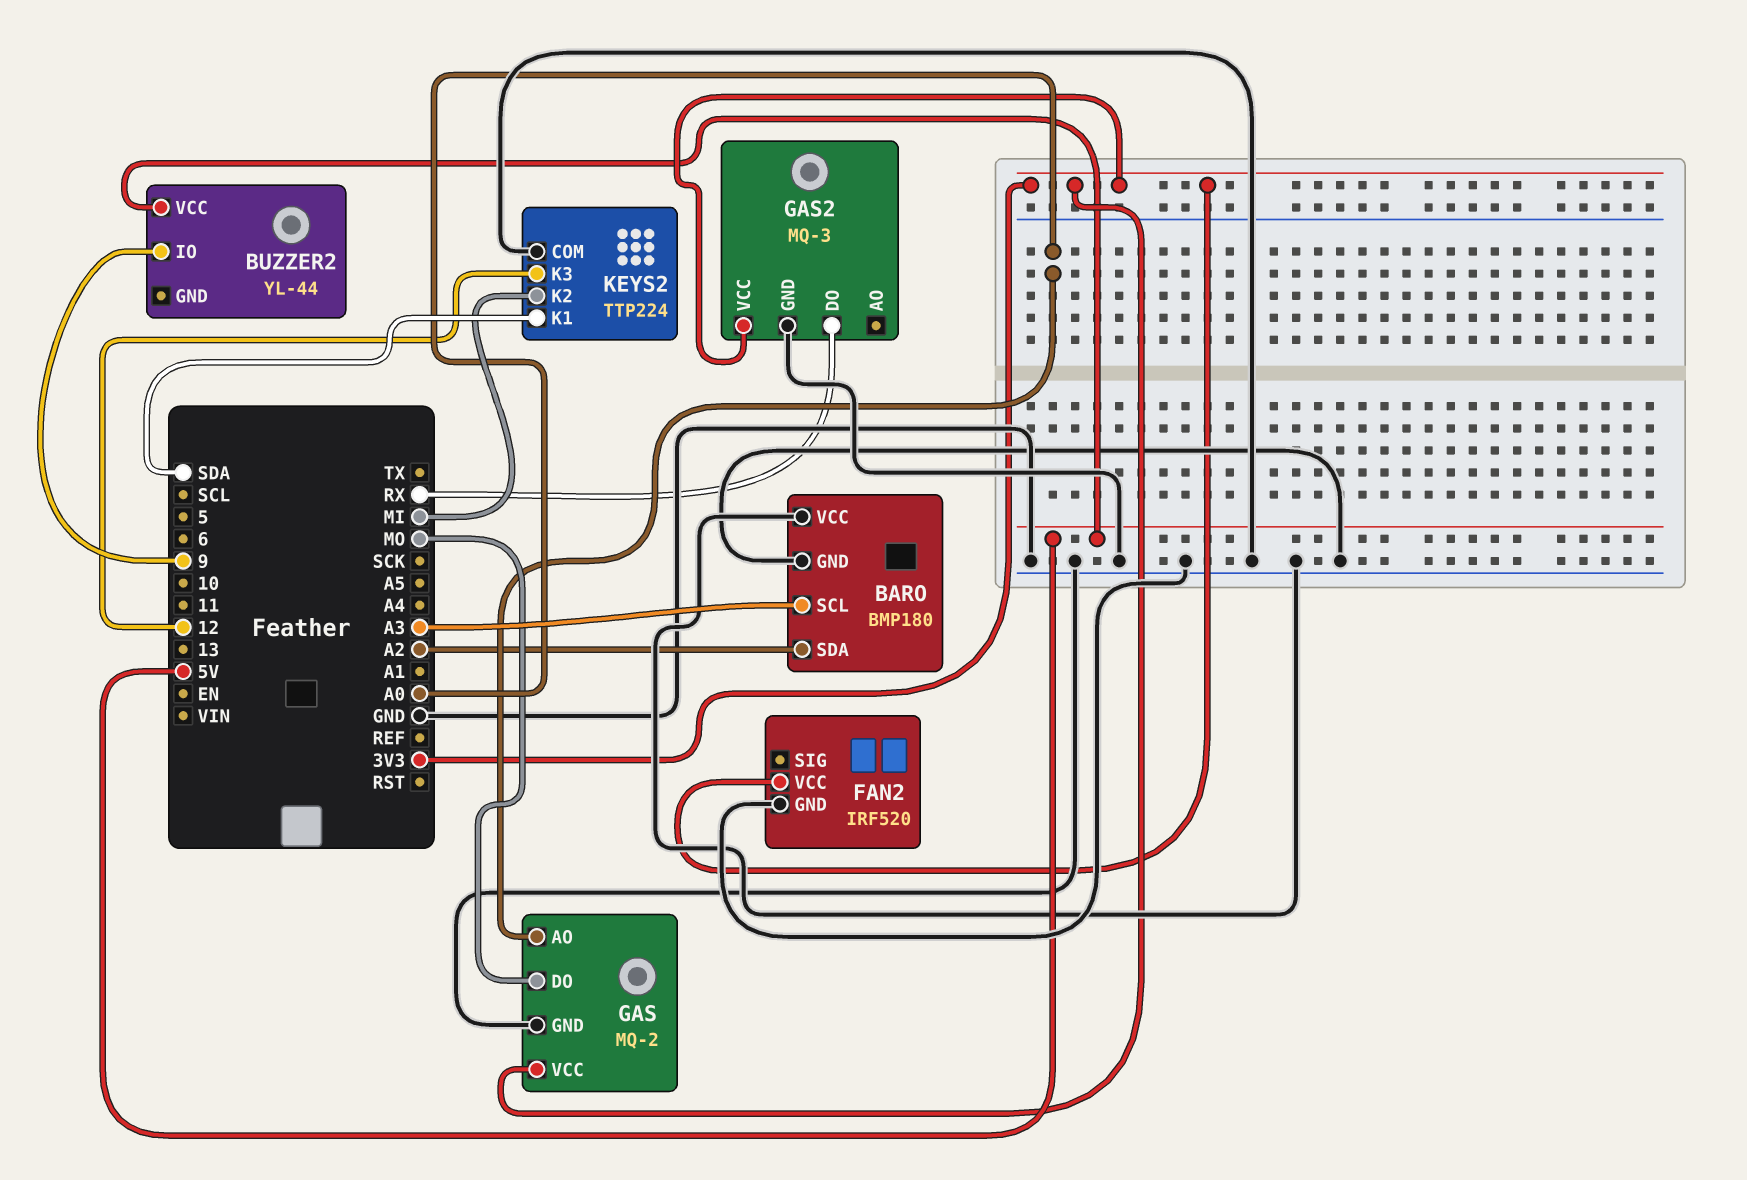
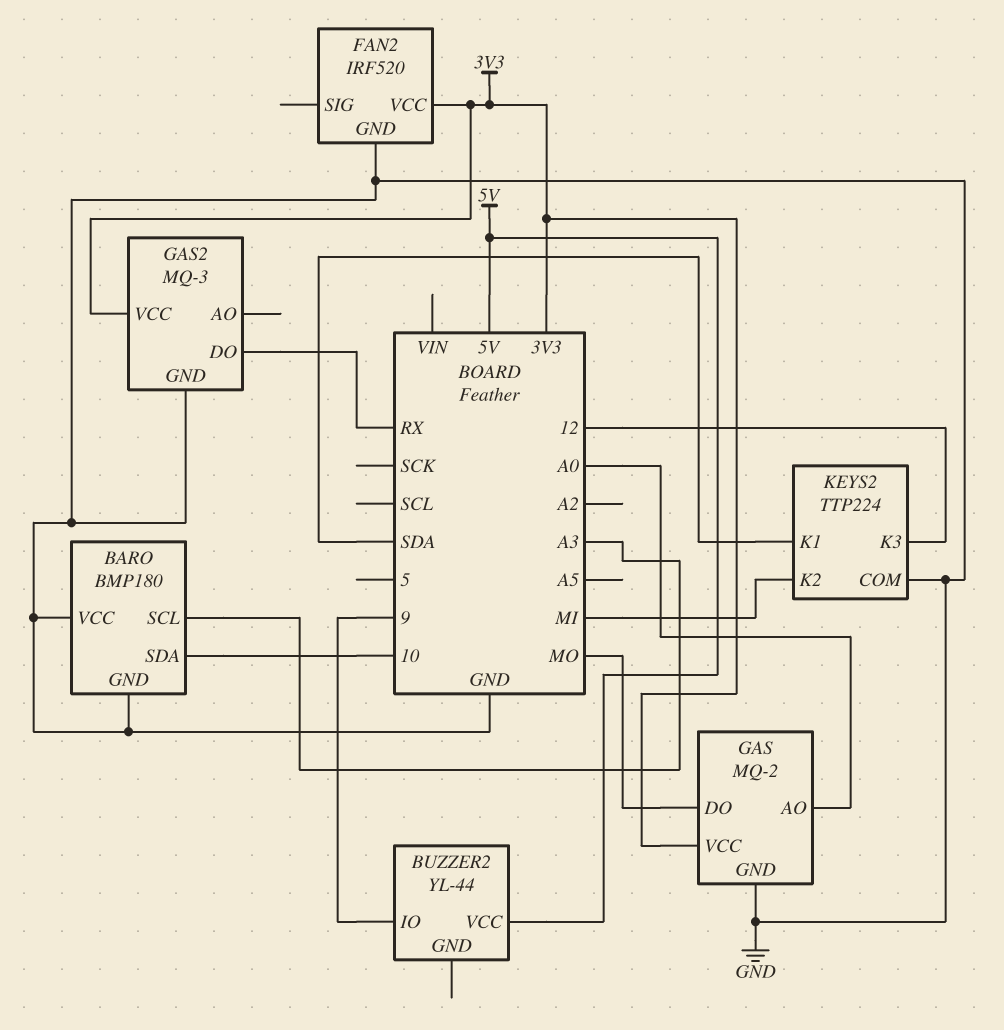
BARO pin SDA: A2 -> 10

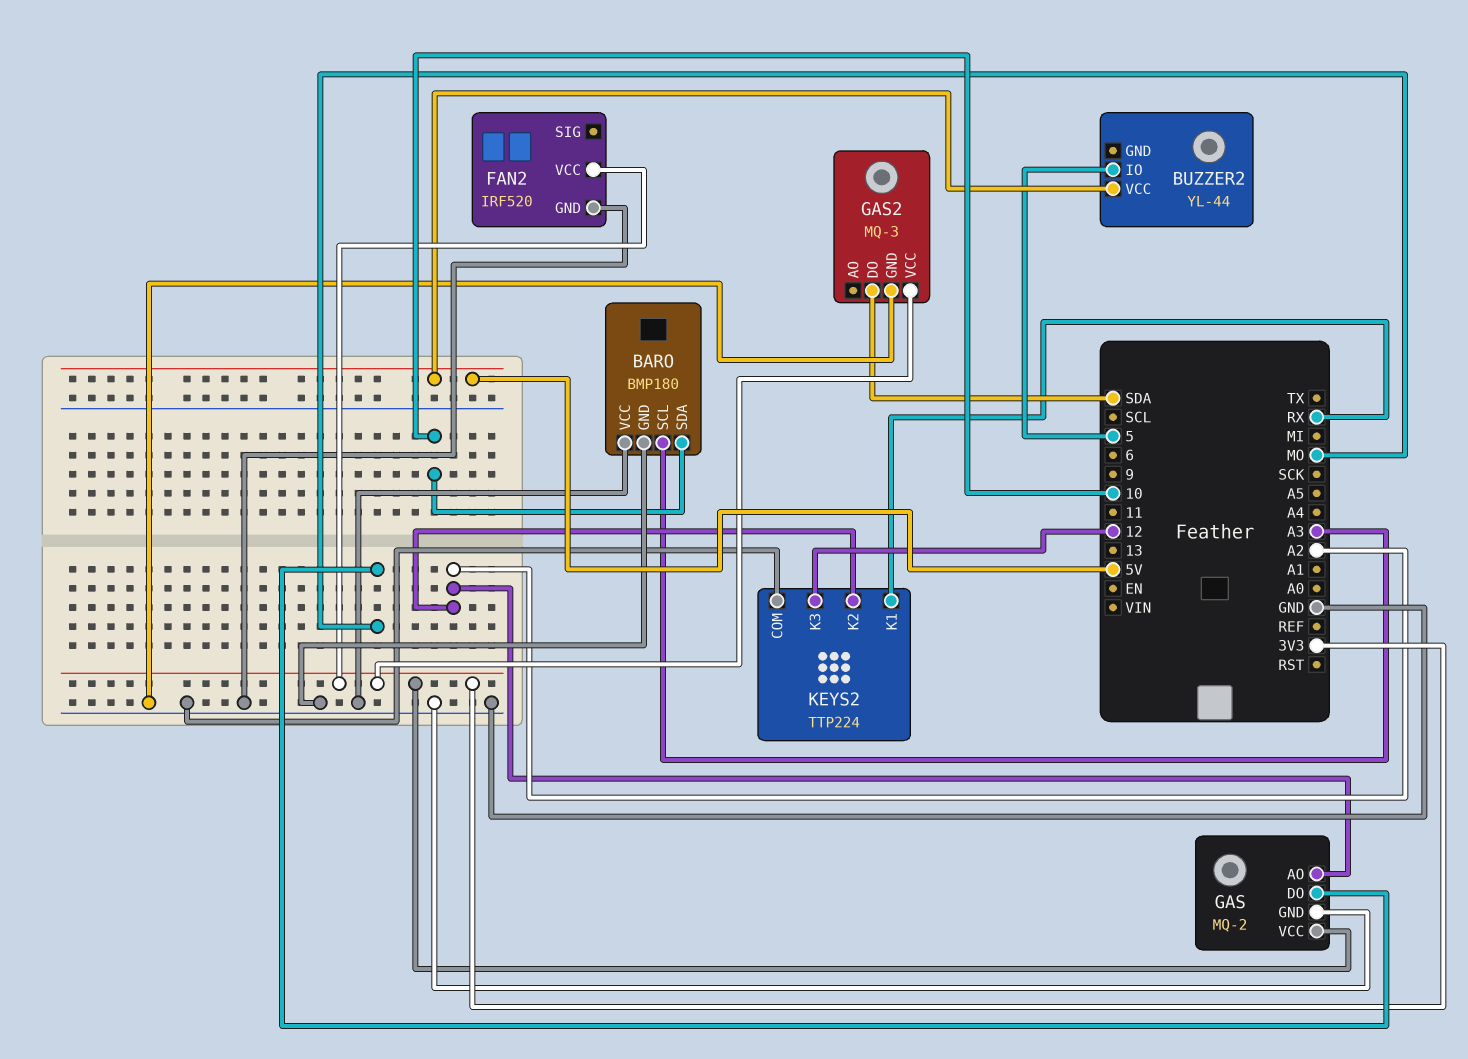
BUZZER2 pin IO: 9 -> 5
GAS pin AO: A0 -> A2
GAS2 pin DO: RX -> SDA
KEYS2 pin K1: SDA -> RX
KEYS2 pin K2: MI -> A2

